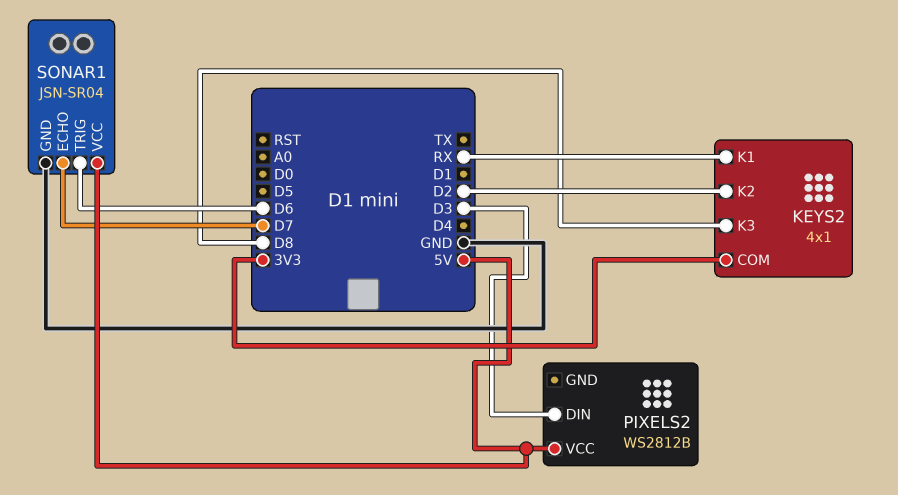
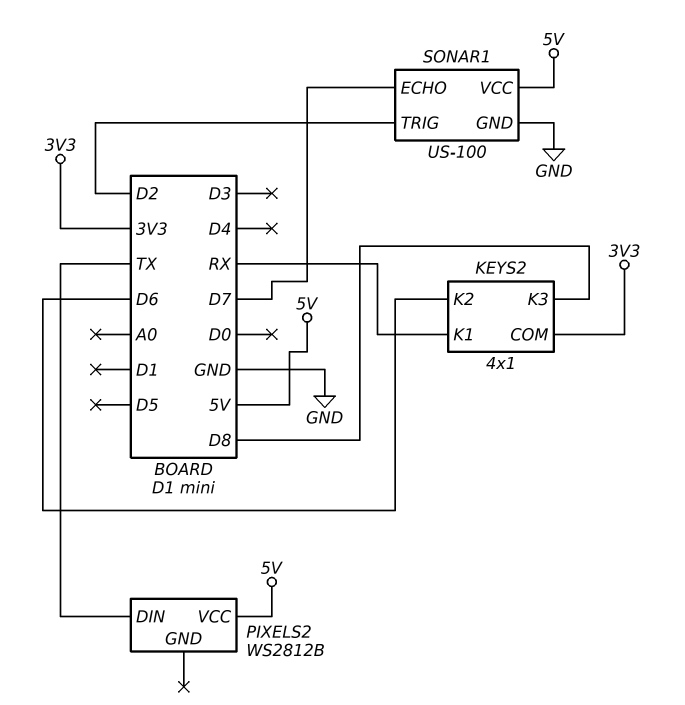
KEYS2 pin K2: D2 -> D6
PIXELS2 pin DIN: D3 -> TX
SONAR1: JSN-SR04 -> US-100
SONAR1 pin TRIG: D6 -> D2

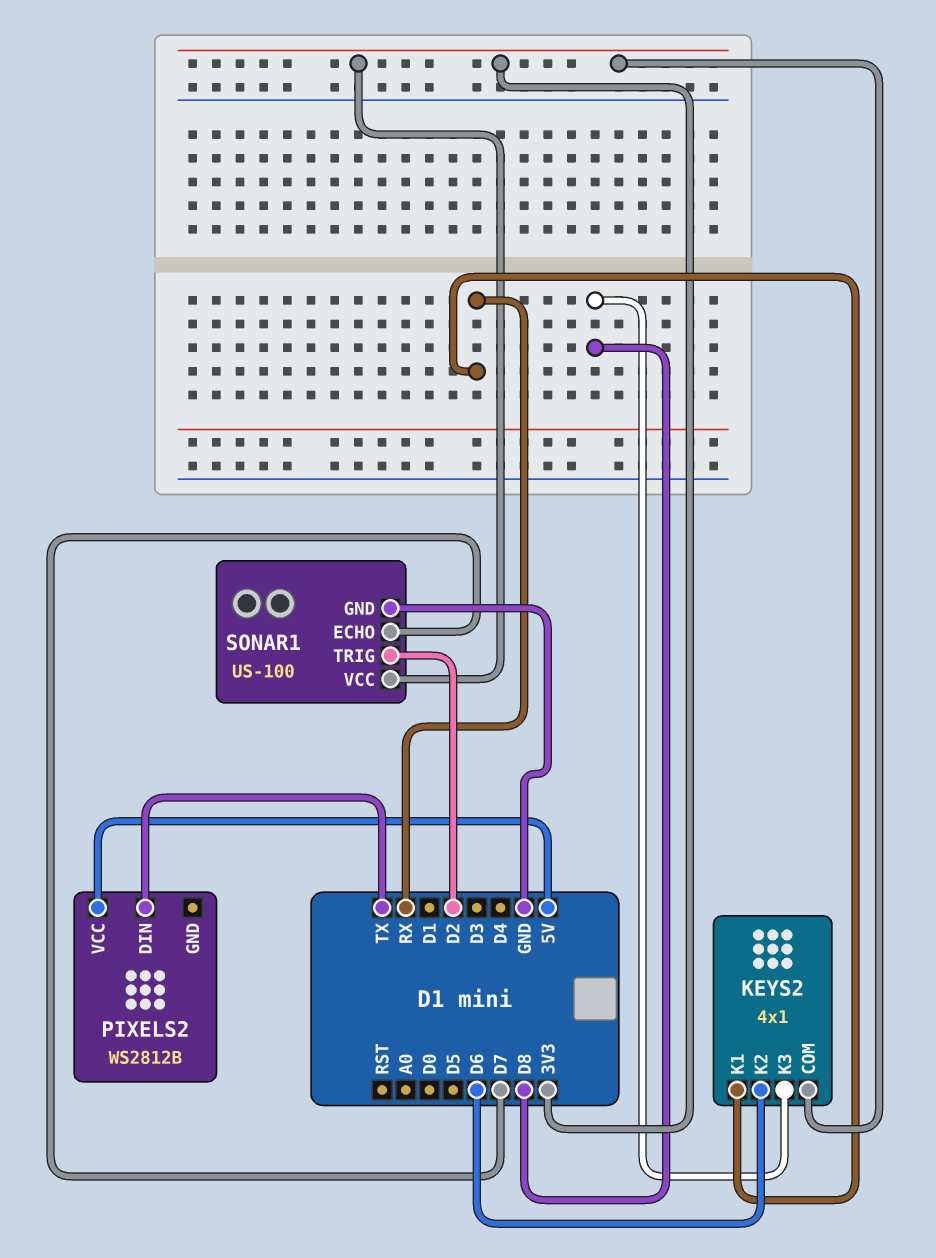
SONAR1 pin VCC: 5V -> 3V3

